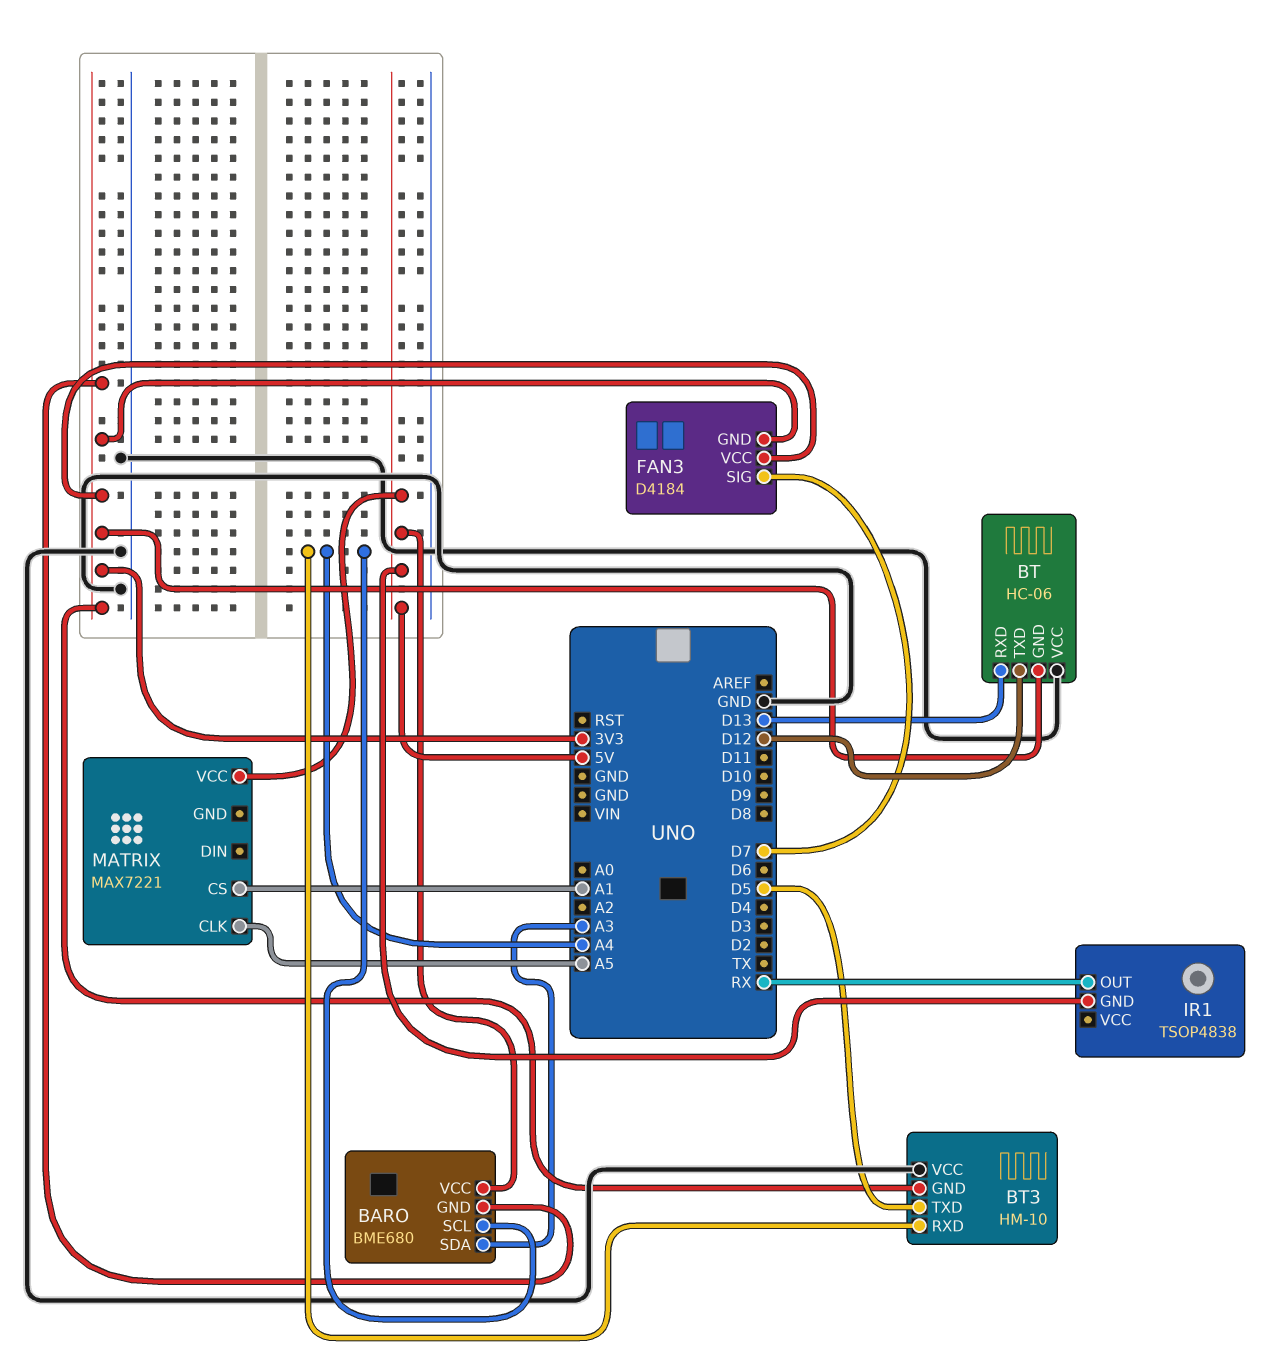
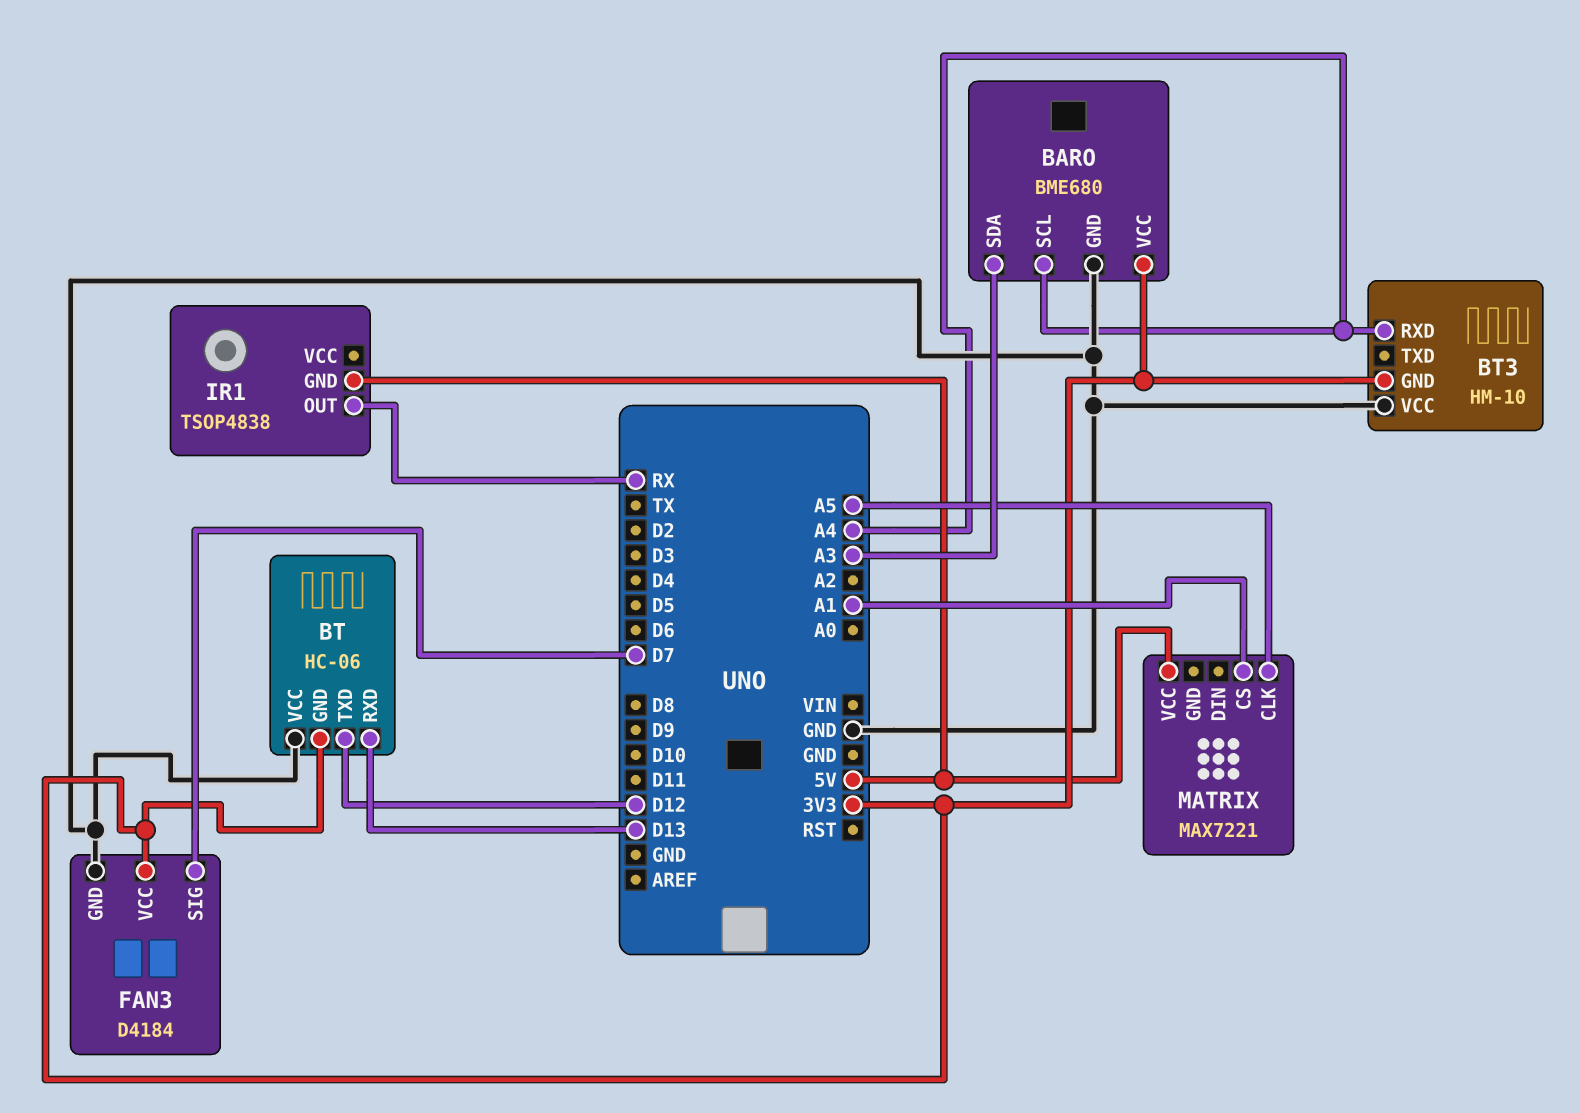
BARO pin GND: 3V3 -> GND
BARO pin VCC: 5V -> 3V3
BT3 pin TXD: D5 -> none
FAN3 pin GND: 3V3 -> GND

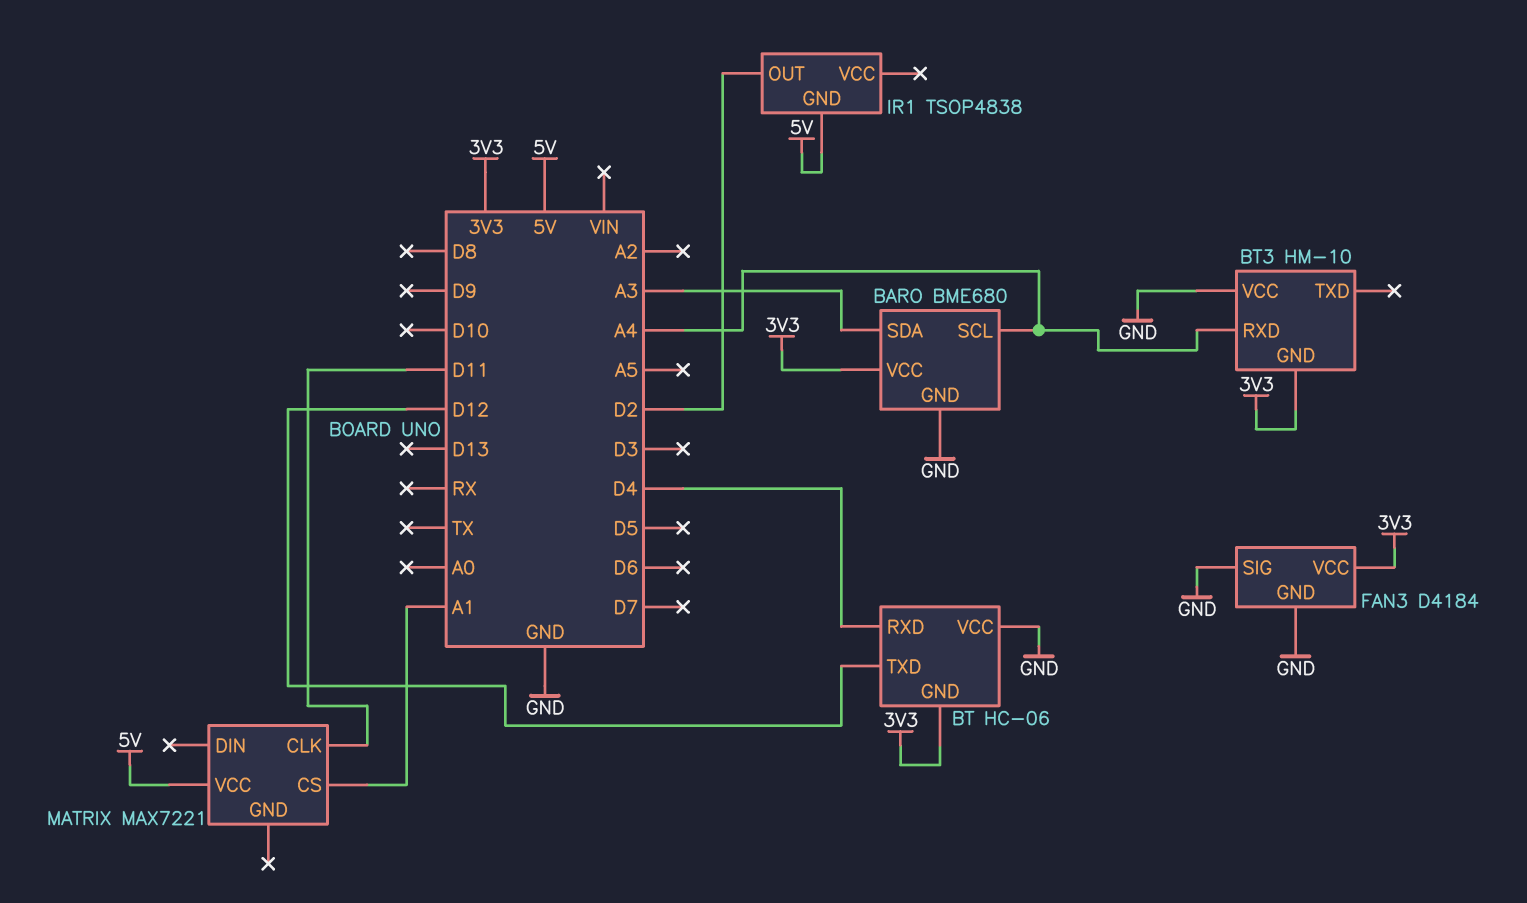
BT pin RXD: D13 -> D4
FAN3 pin SIG: D7 -> GND
IR1 pin OUT: RX -> D2
MATRIX pin CLK: A5 -> D11

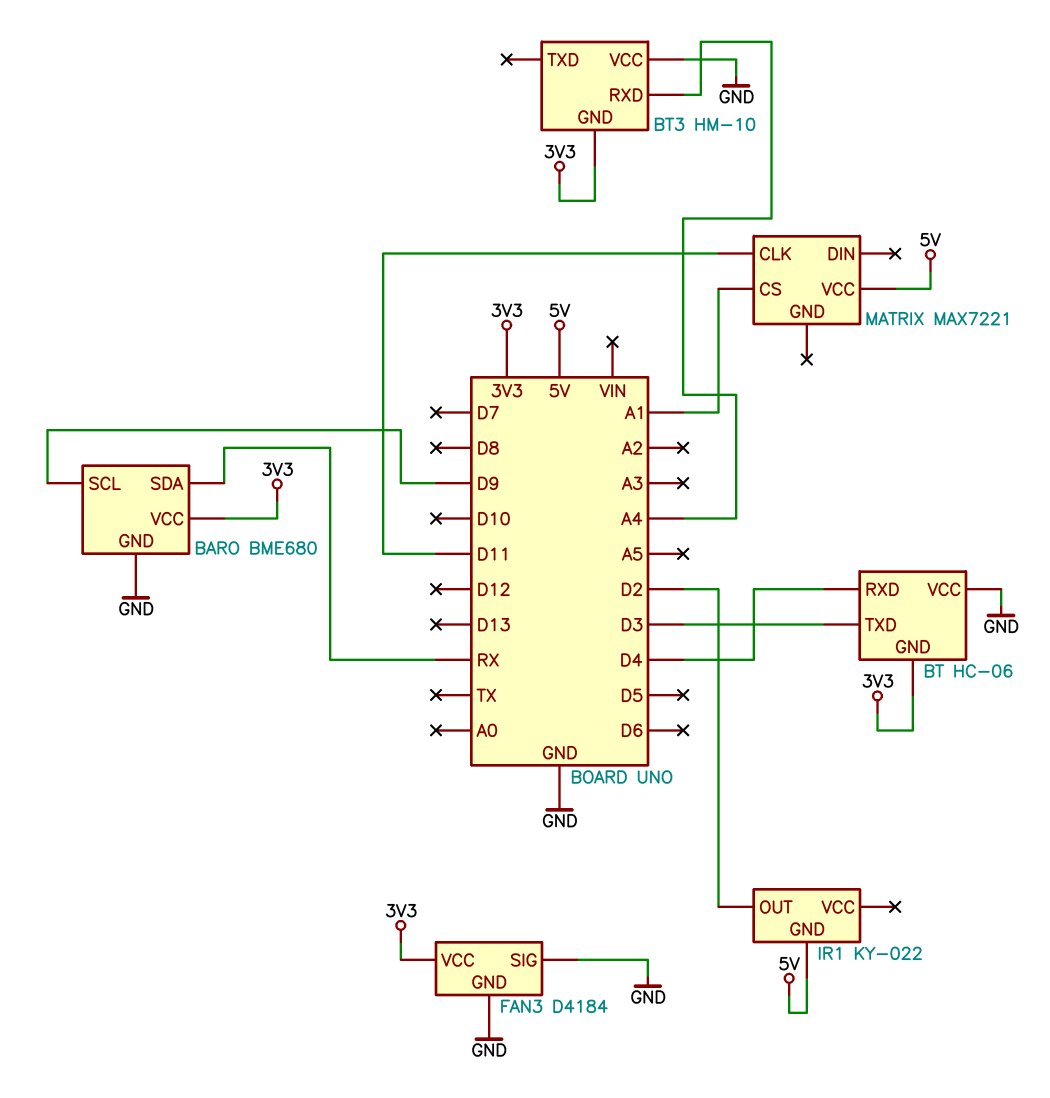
BARO pin SCL: A4 -> D9
BARO pin SDA: A3 -> RX
BT pin TXD: D12 -> D3
IR1: TSOP4838 -> KY-022

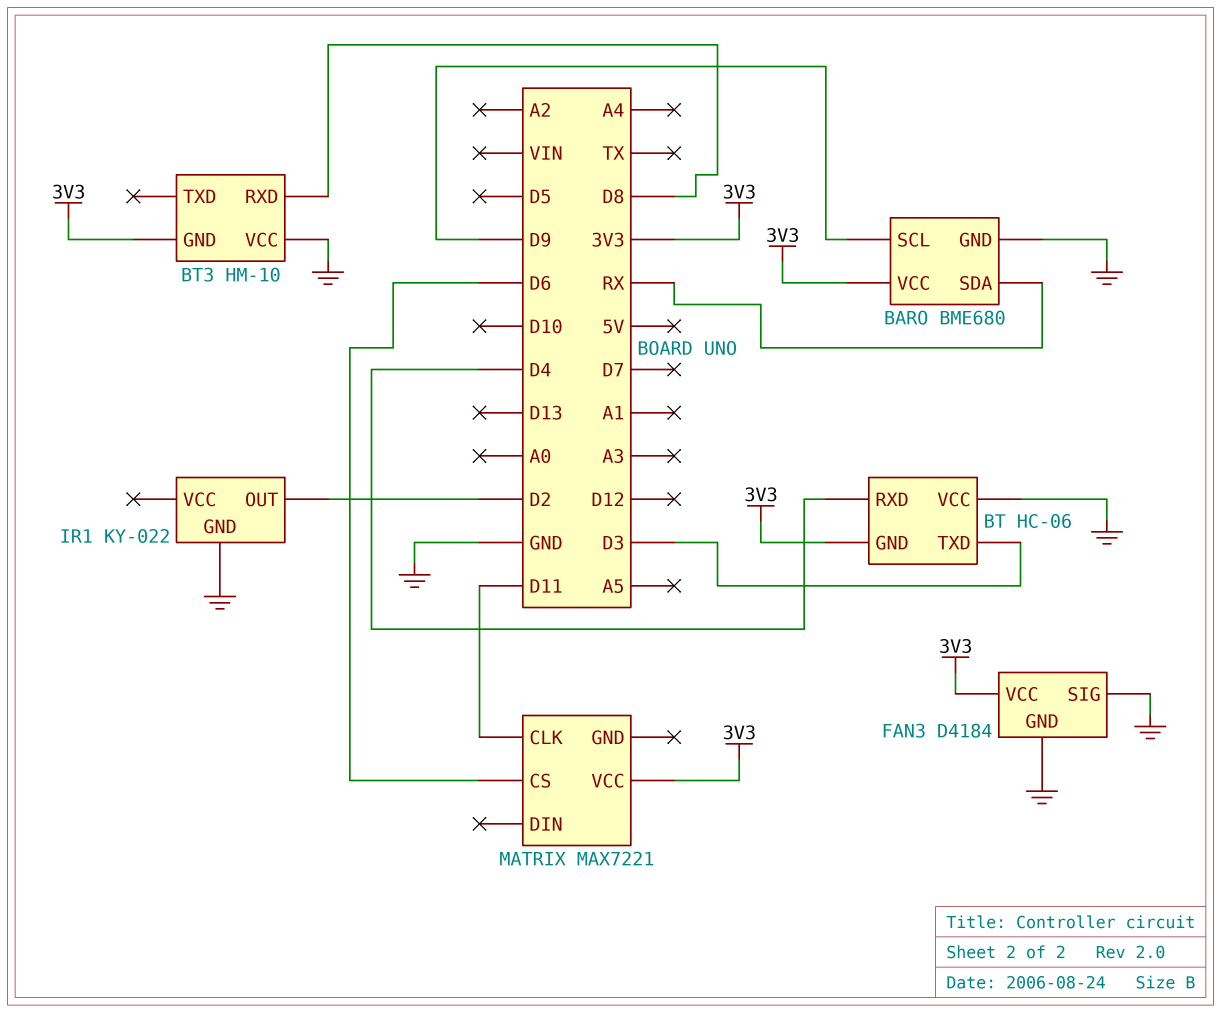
BT3 pin RXD: A4 -> D8
IR1 pin GND: 5V -> GND
MATRIX pin CS: A1 -> D6
MATRIX pin VCC: 5V -> 3V3

